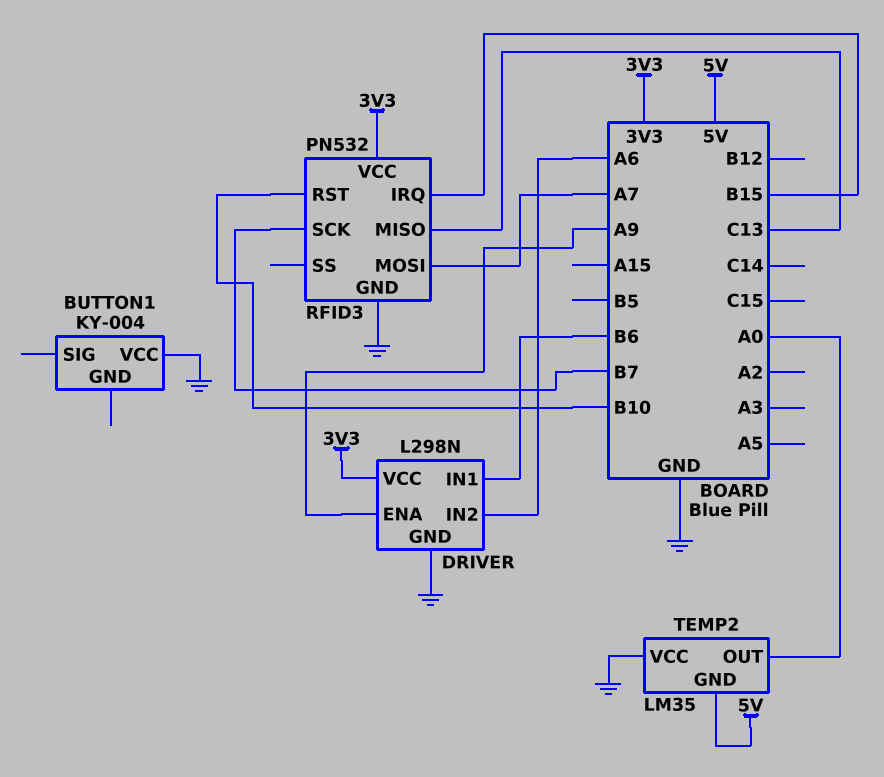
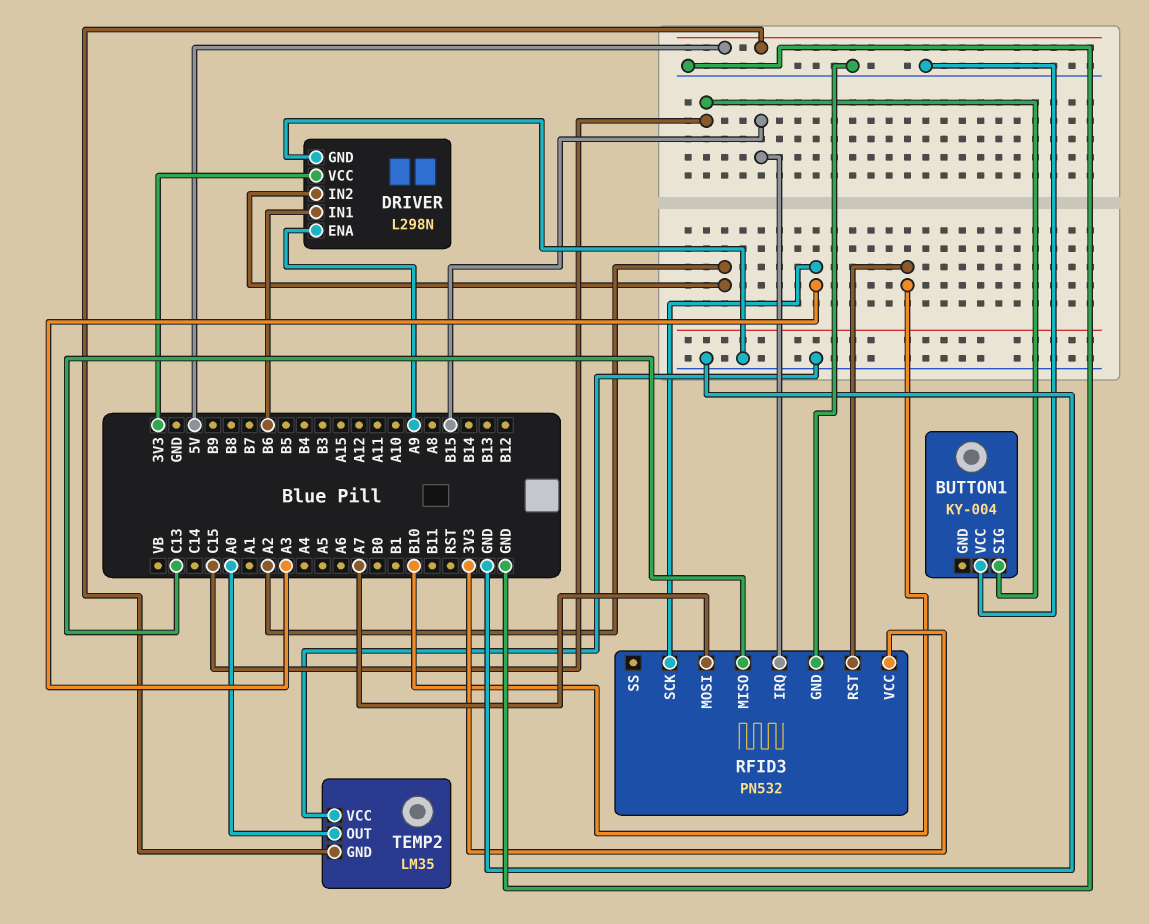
BUTTON1 pin SIG: none -> C15
DRIVER pin IN2: A6 -> A2
RFID3 pin SCK: B7 -> A3

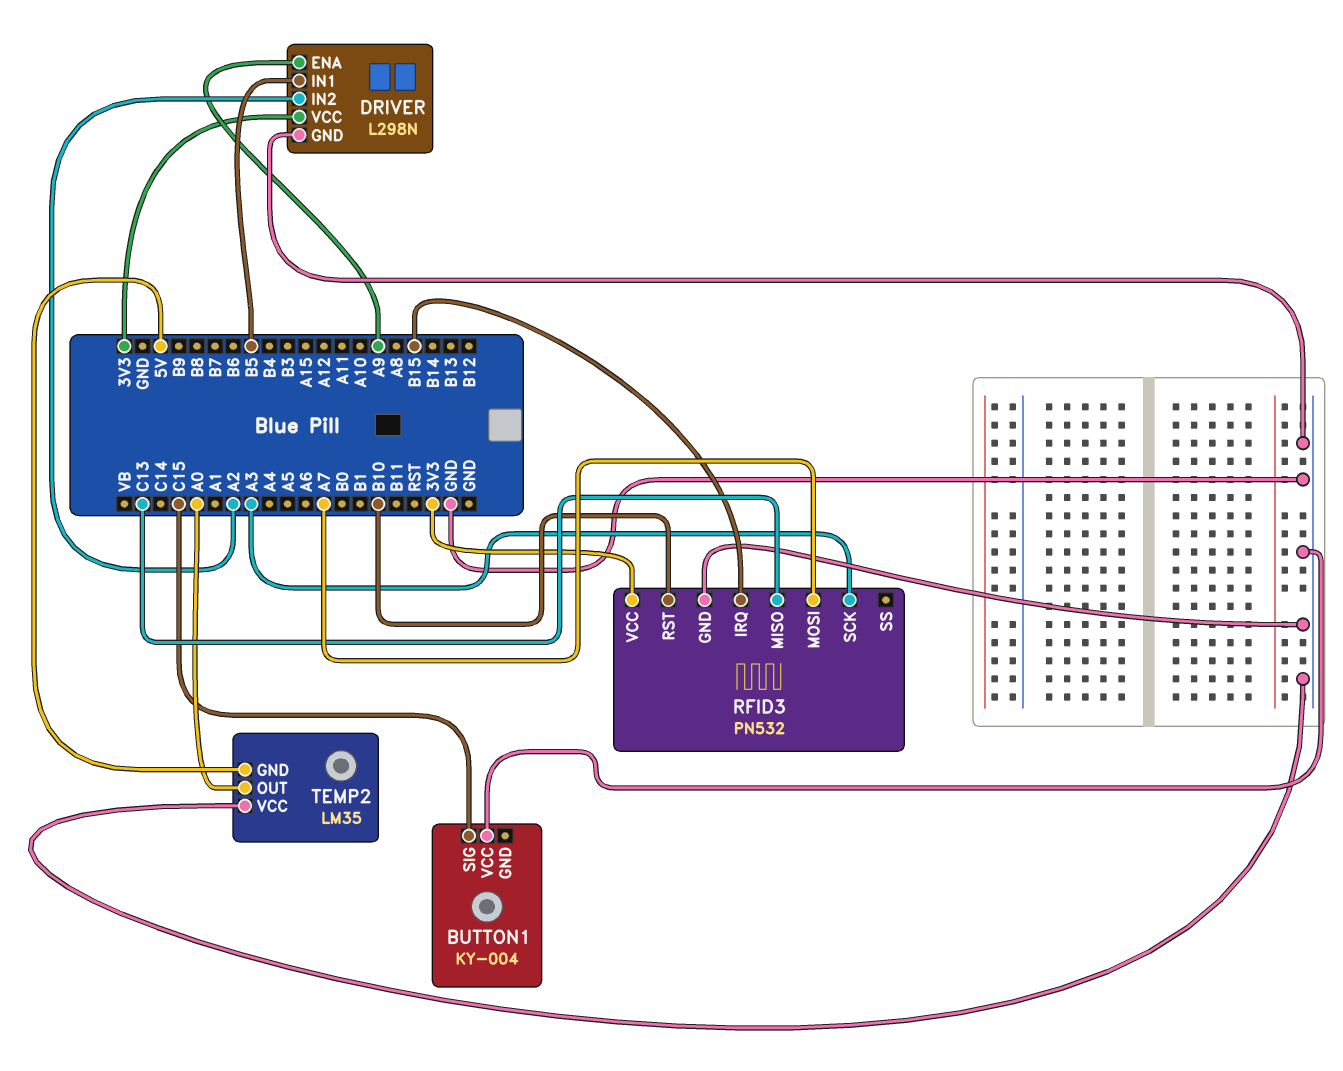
DRIVER pin IN1: B6 -> B5

